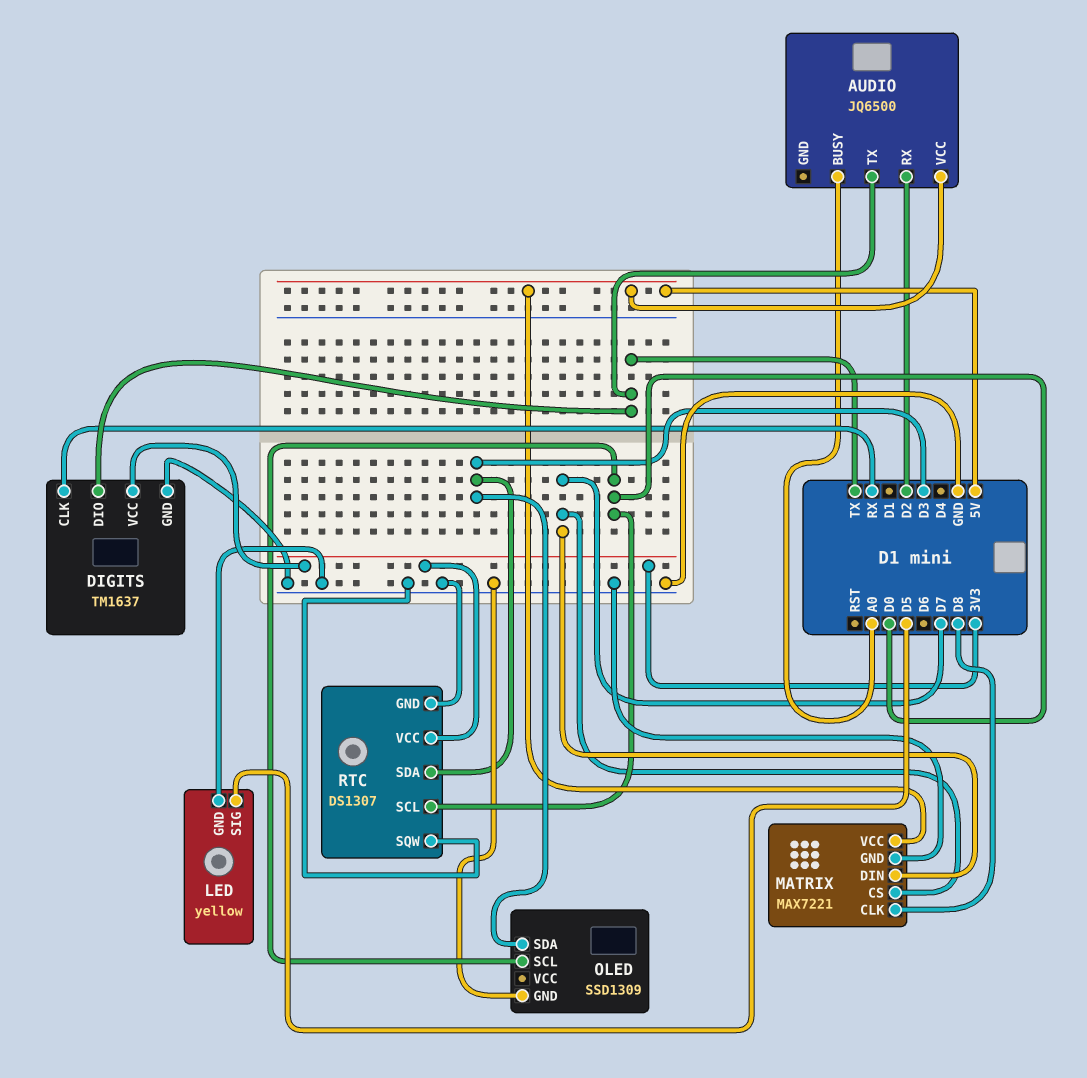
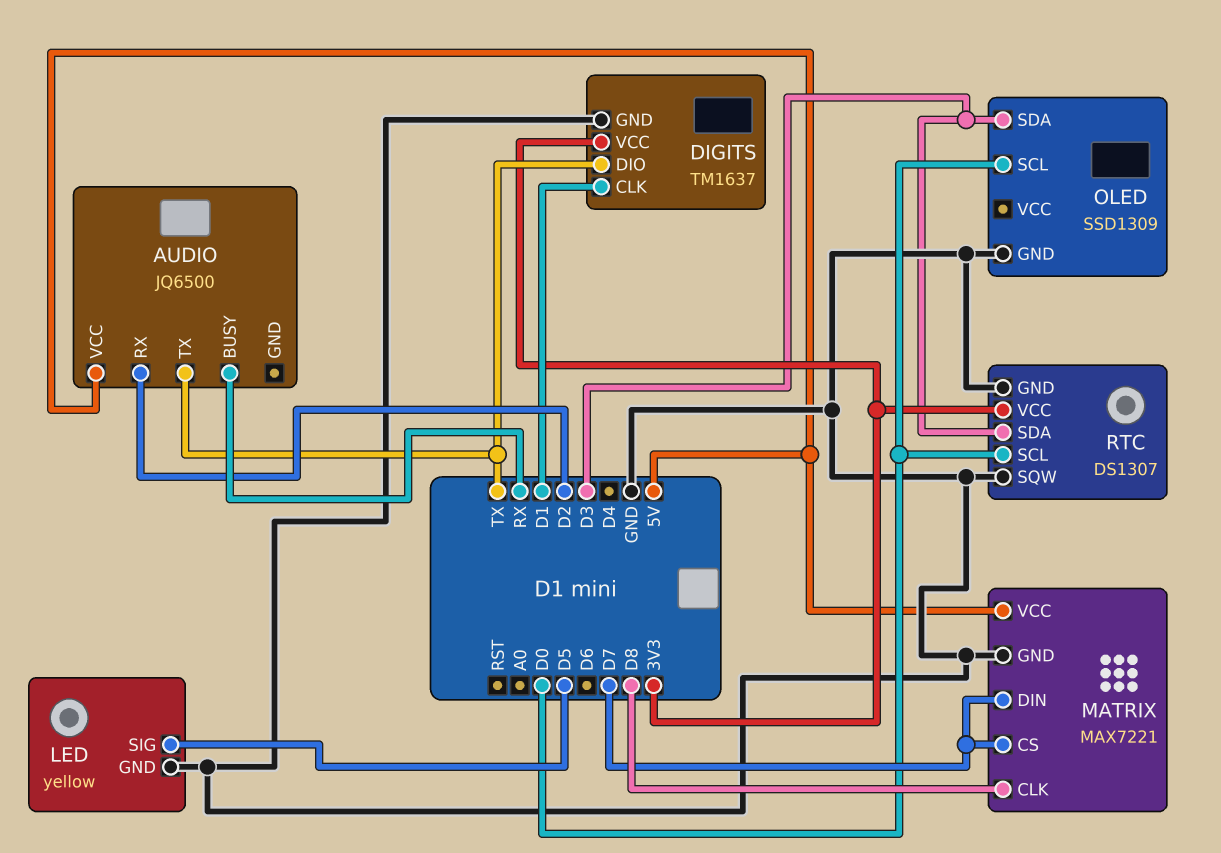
AUDIO pin BUSY: A0 -> RX
DIGITS pin CLK: RX -> D1

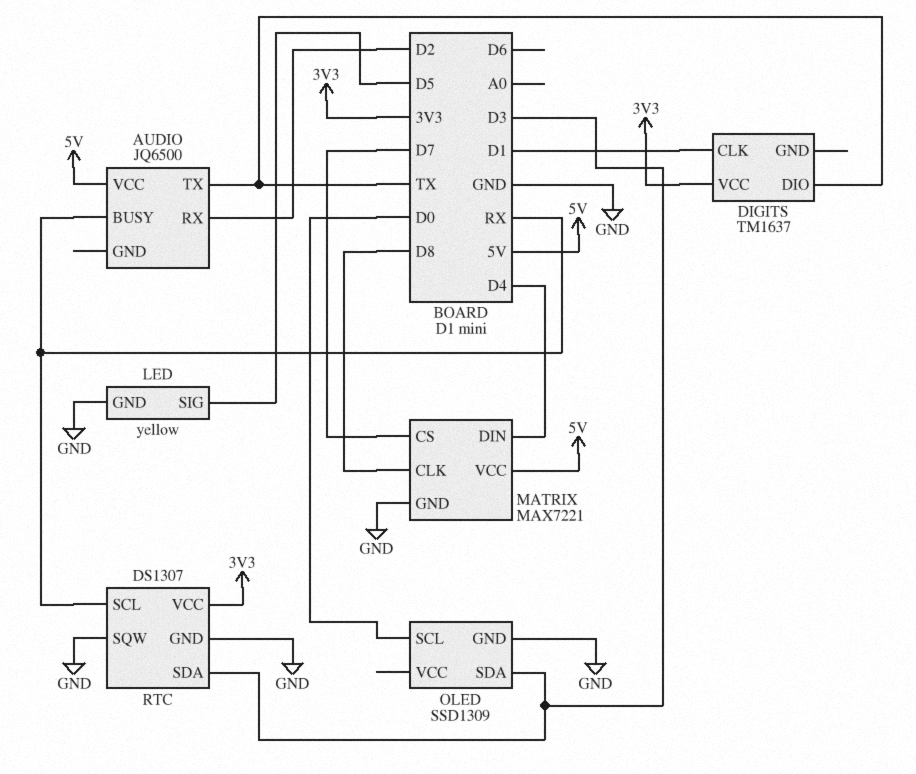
DIGITS pin GND: GND -> none
MATRIX pin DIN: D7 -> D4
RTC pin SCL: D0 -> RX

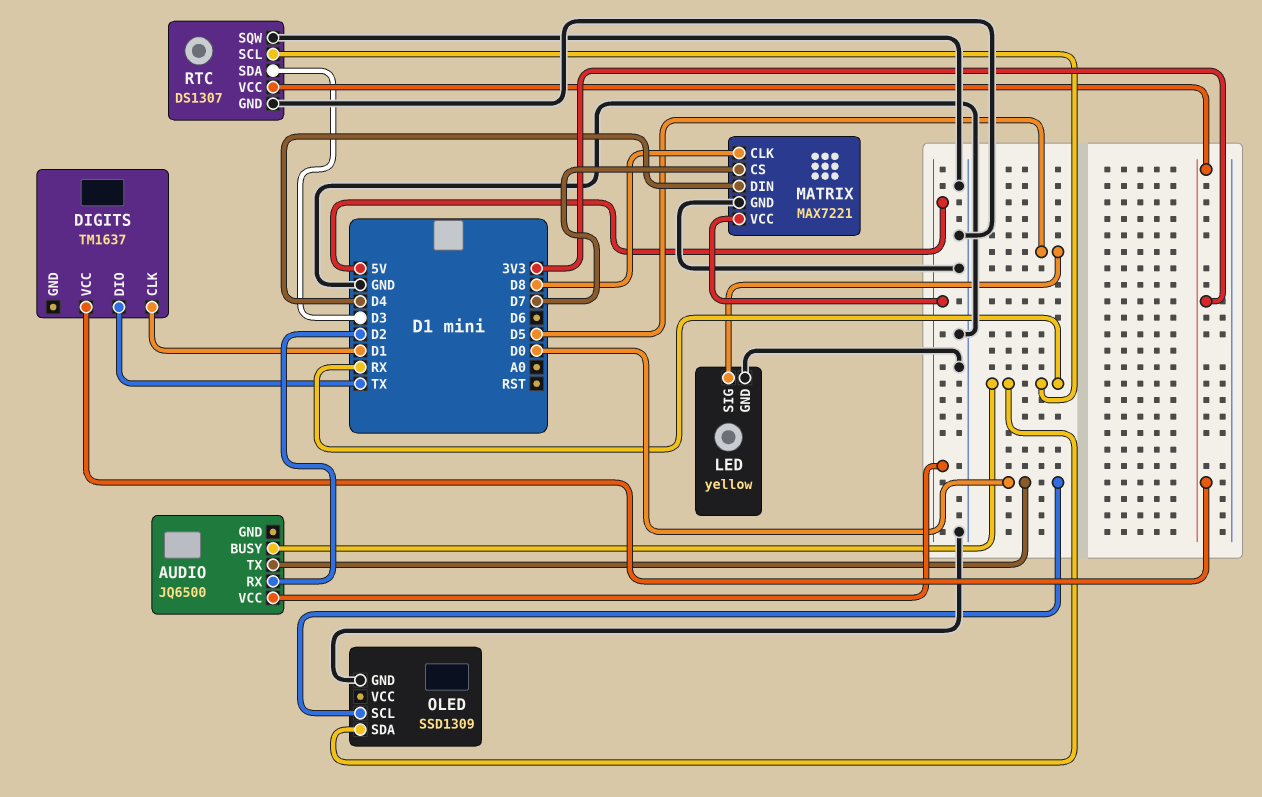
AUDIO pin TX: TX -> D0
OLED pin SDA: D3 -> RX

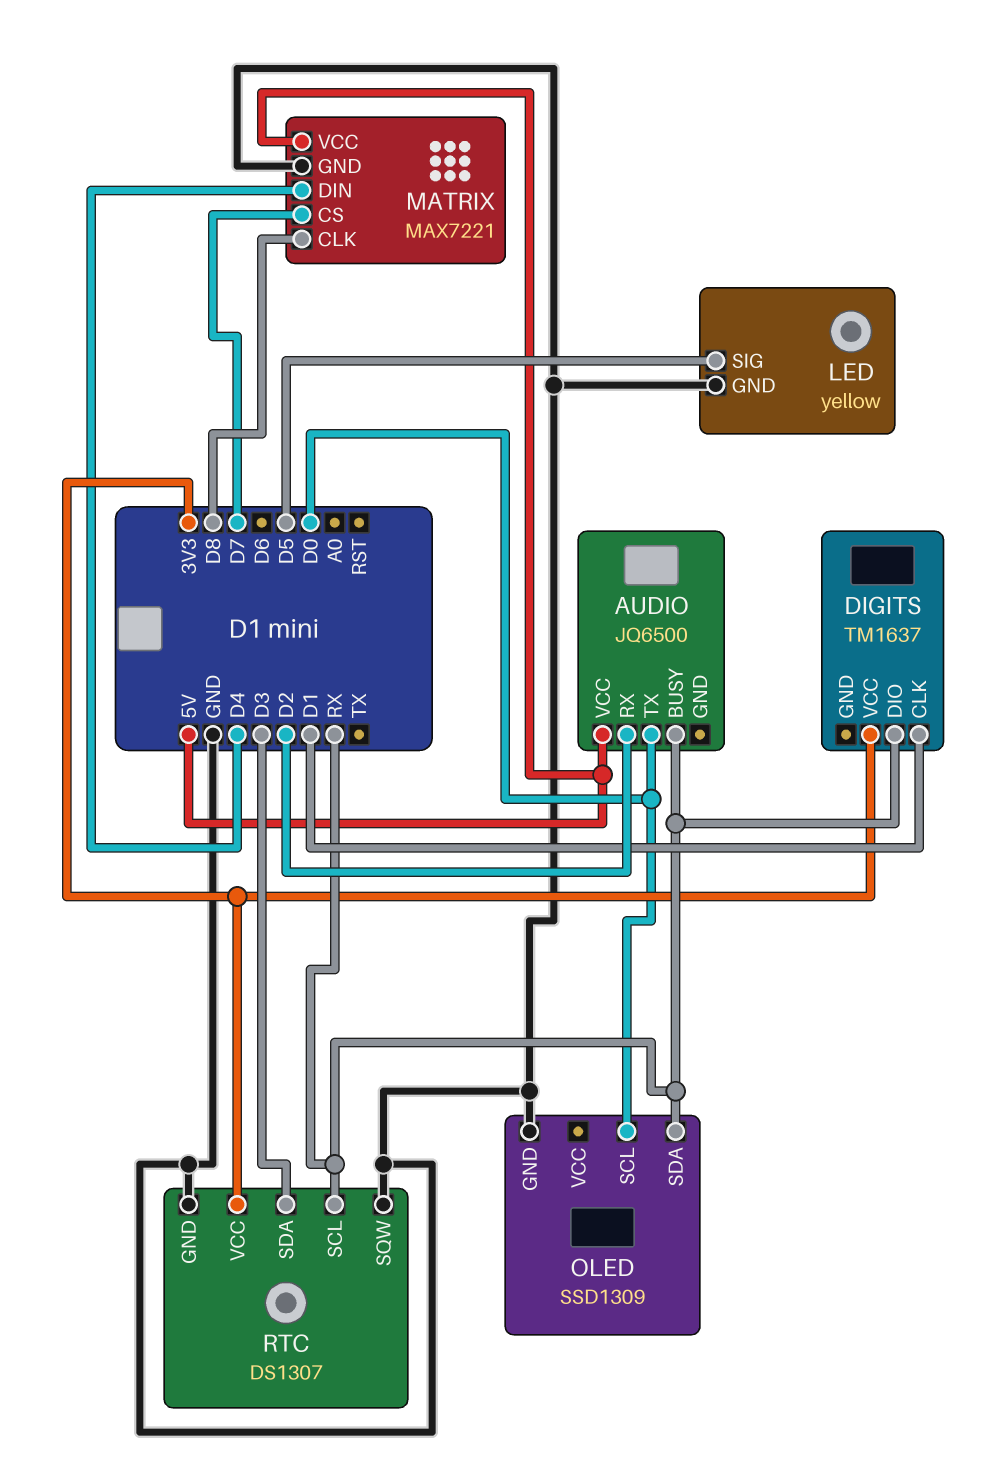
DIGITS pin DIO: TX -> RX

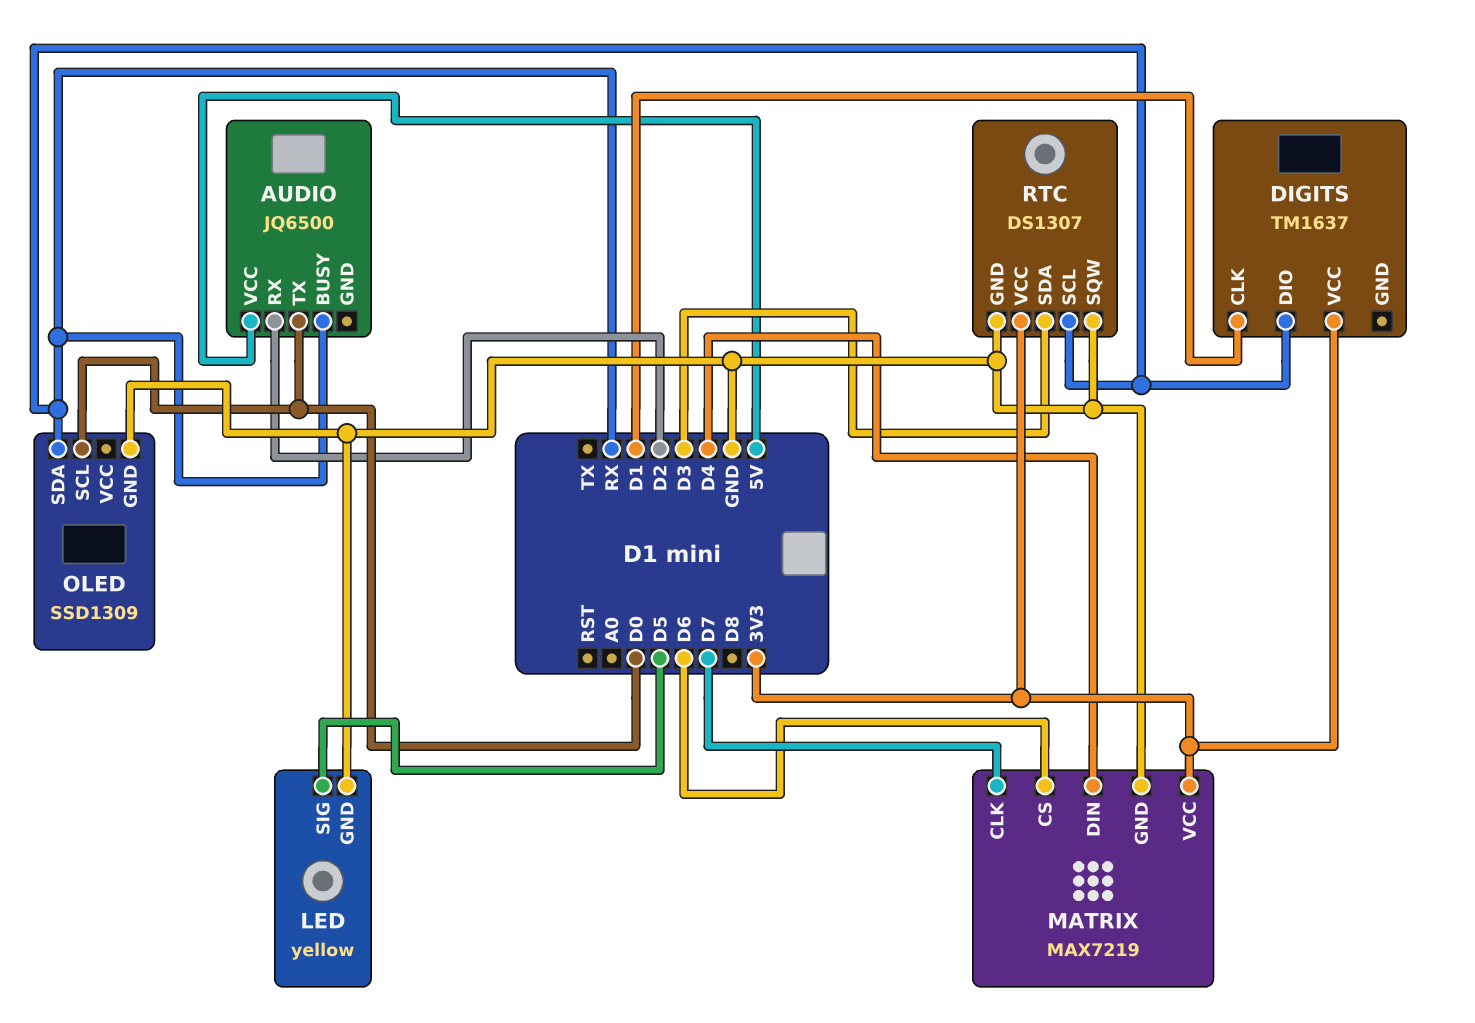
MATRIX: MAX7221 -> MAX7219
MATRIX pin CLK: D8 -> D7
MATRIX pin CS: D7 -> D6
MATRIX pin VCC: 5V -> 3V3

